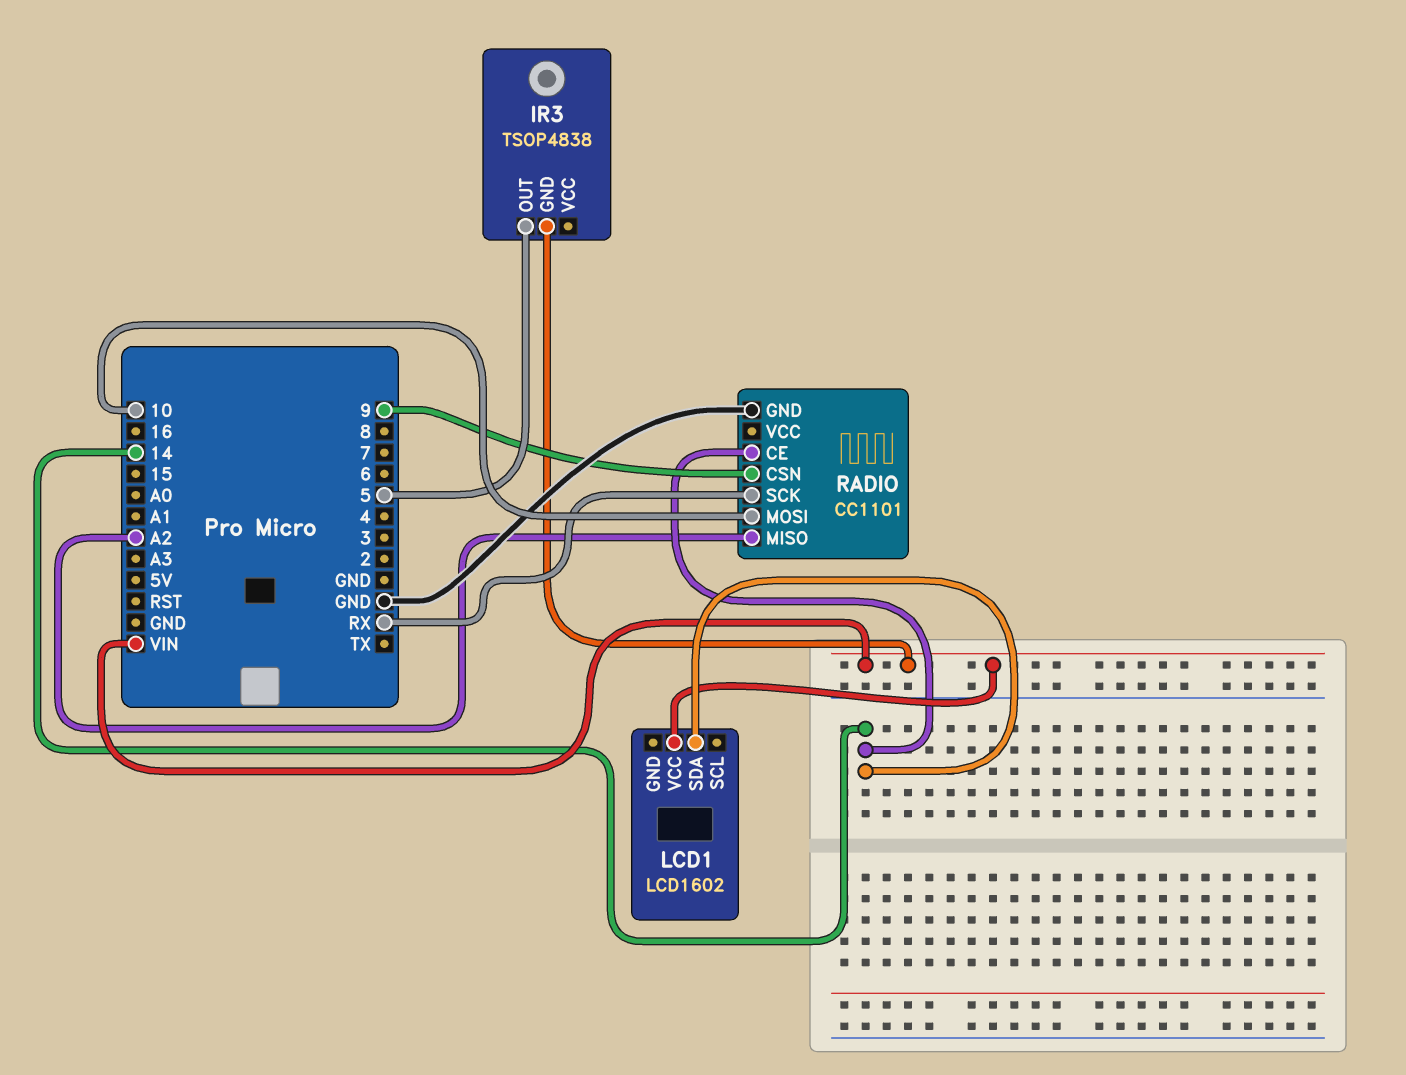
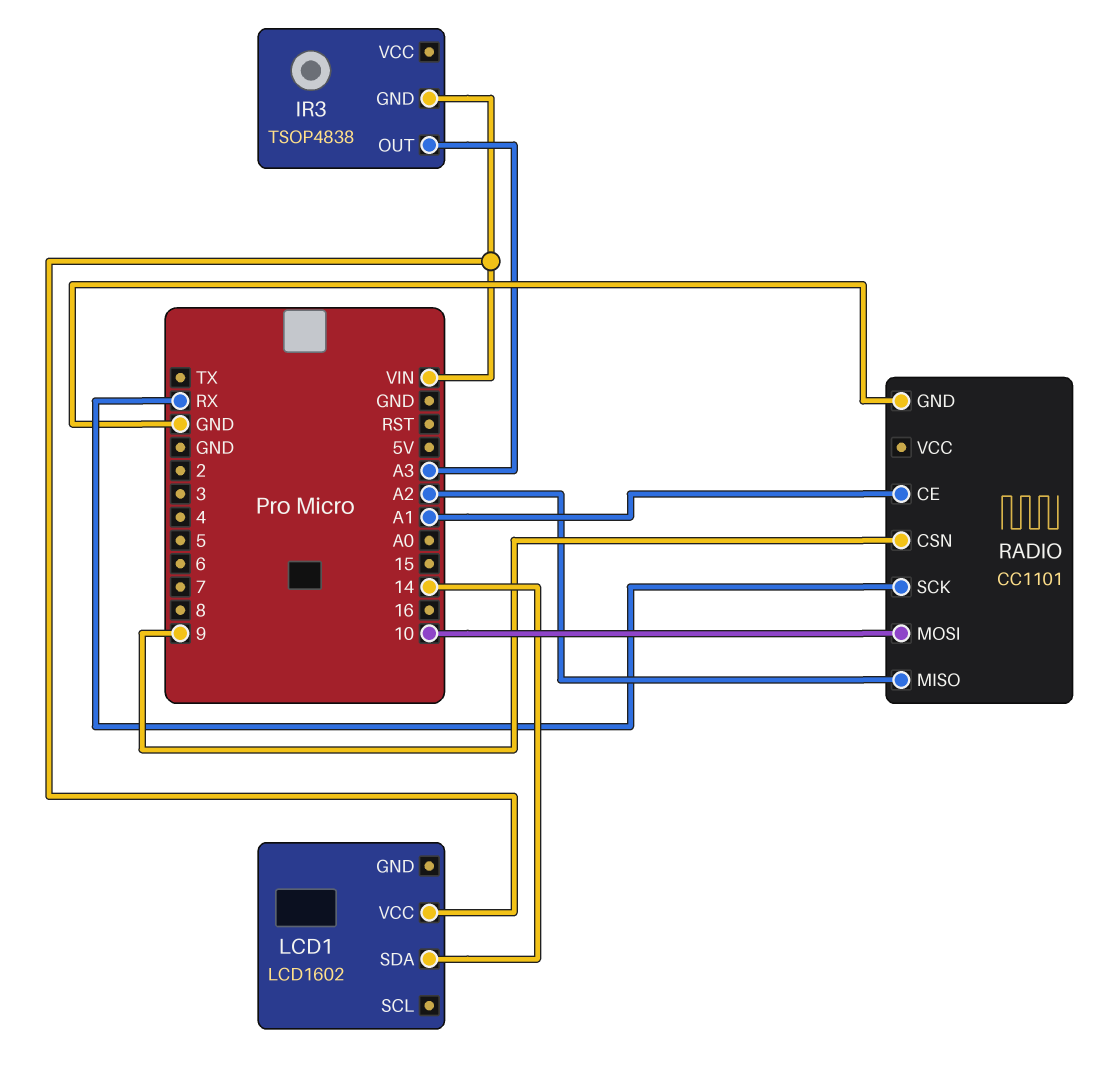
IR3 pin OUT: 5 -> A3
RADIO pin CE: 14 -> A1

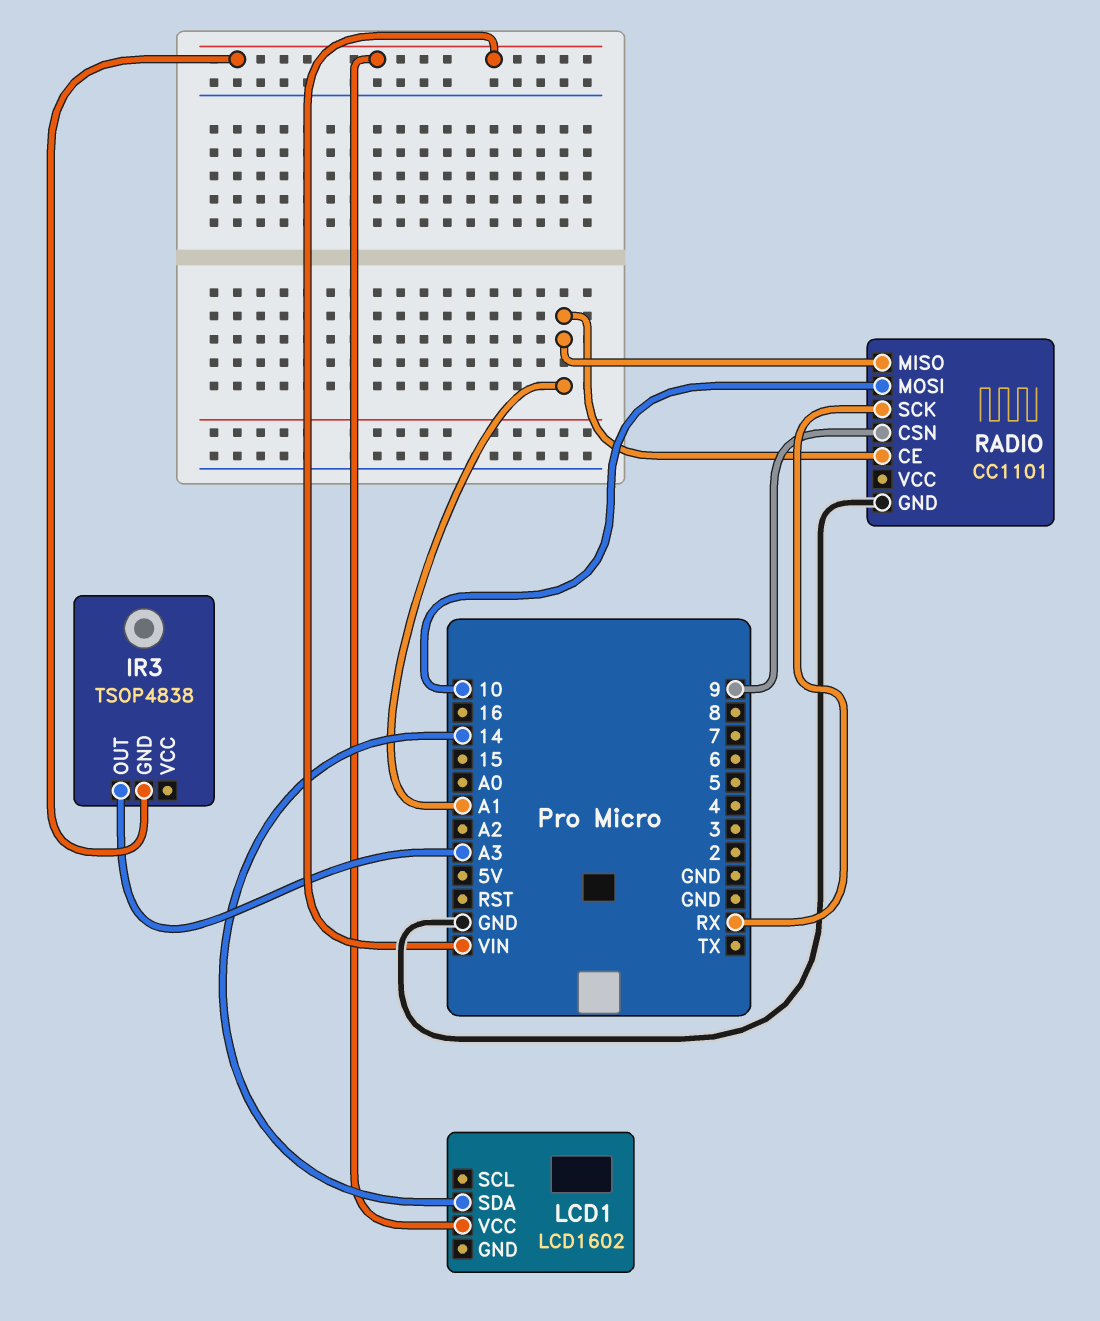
RADIO pin MISO: A2 -> A1

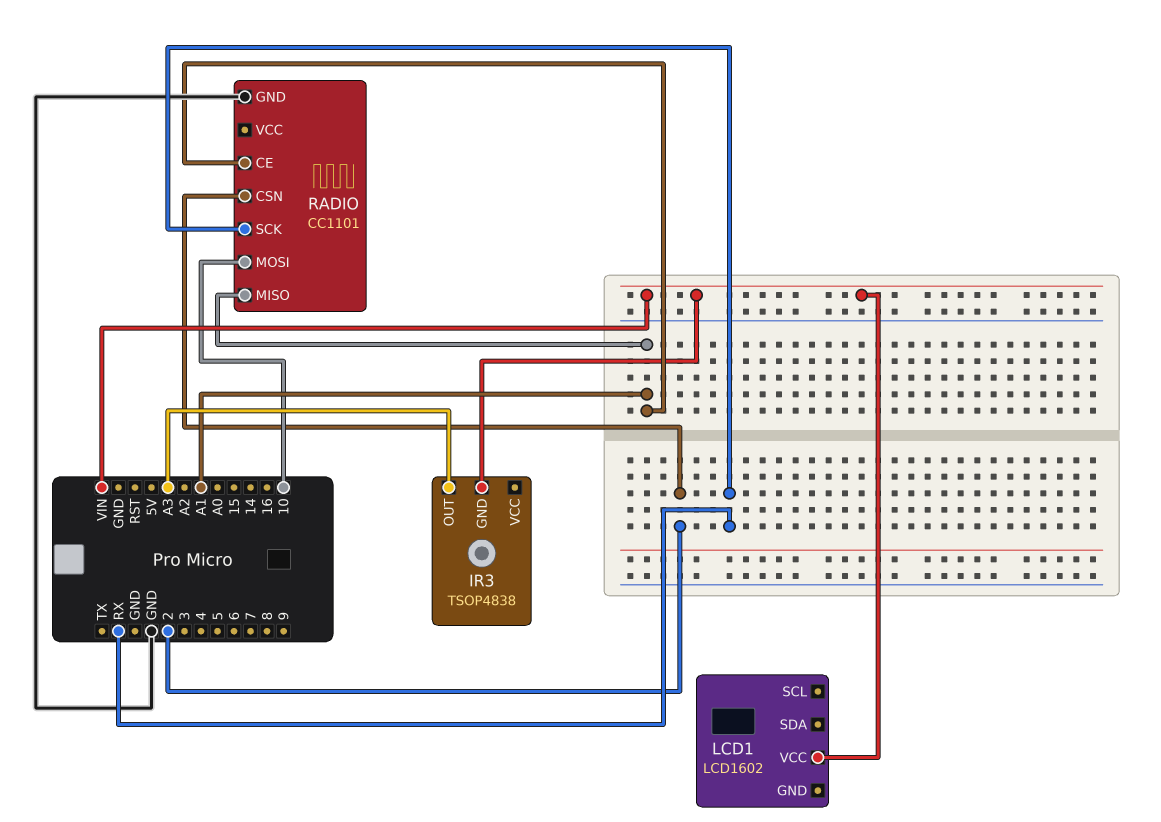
LCD1 pin SDA: 14 -> none
RADIO pin CSN: 9 -> 2

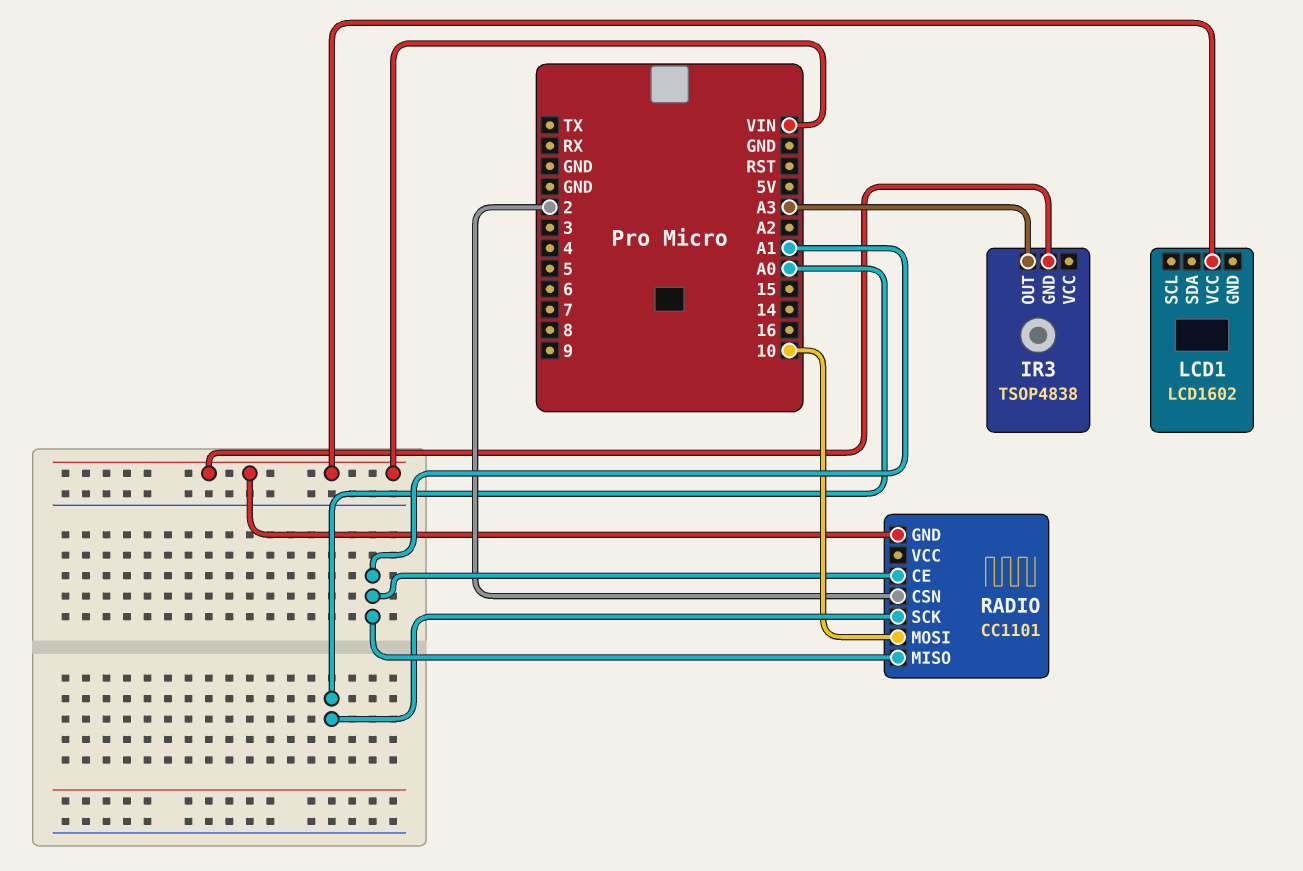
RADIO pin GND: GND -> VIN
RADIO pin SCK: RX -> A0

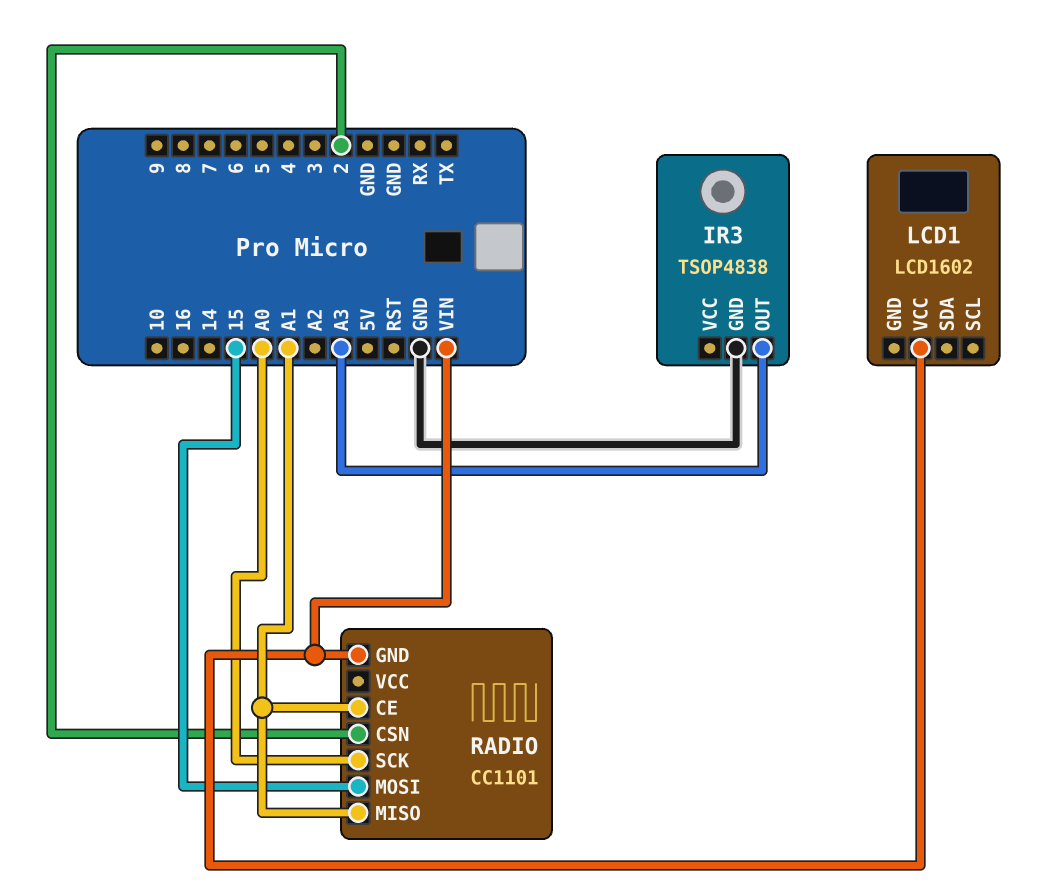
IR3 pin GND: VIN -> GND
RADIO pin MOSI: 10 -> 15

